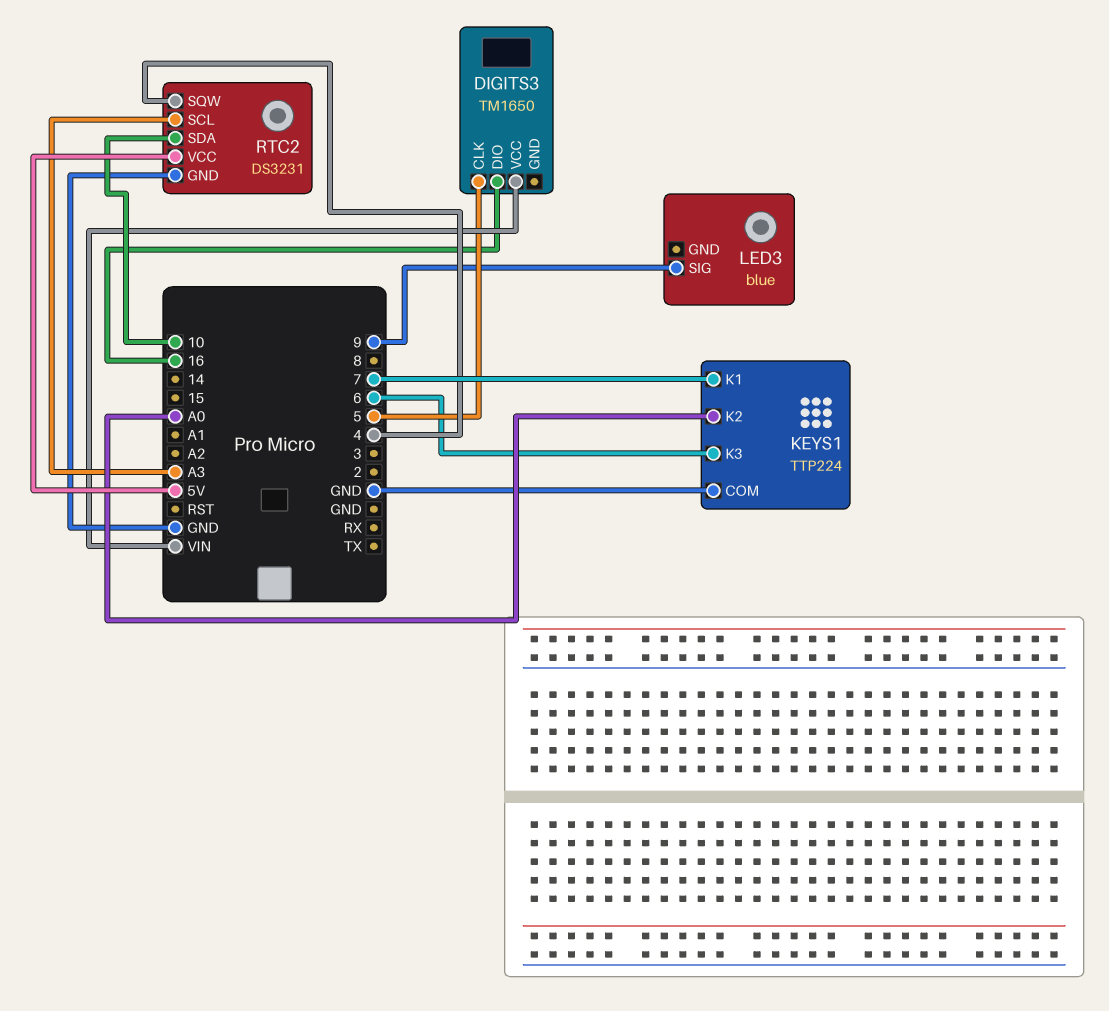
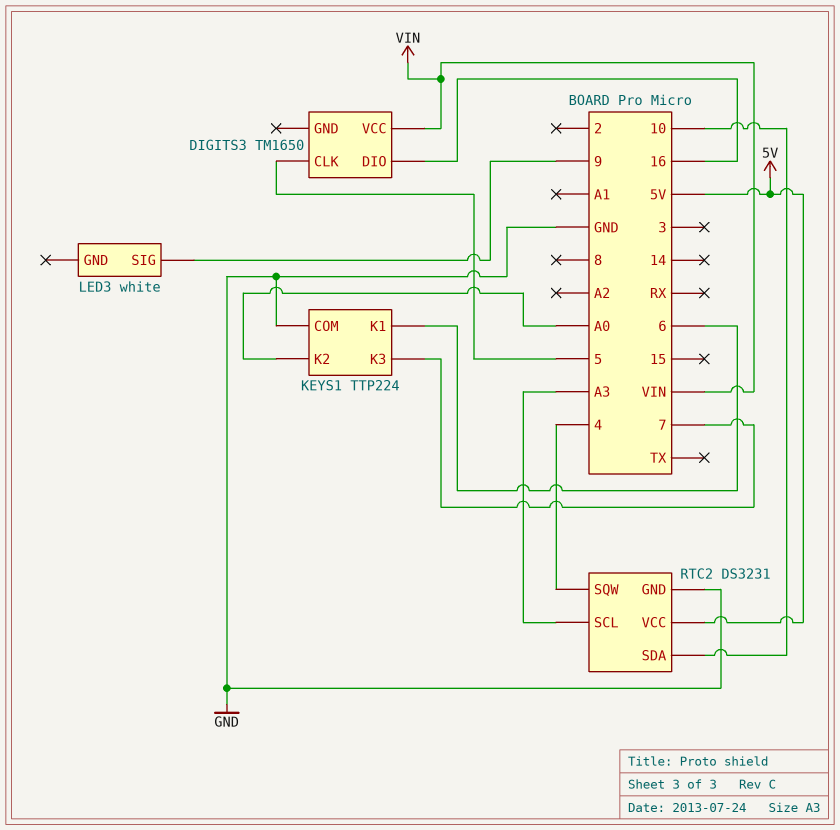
KEYS1 pin K1: 7 -> 6
KEYS1 pin K3: 6 -> 7
LED3: blue -> white

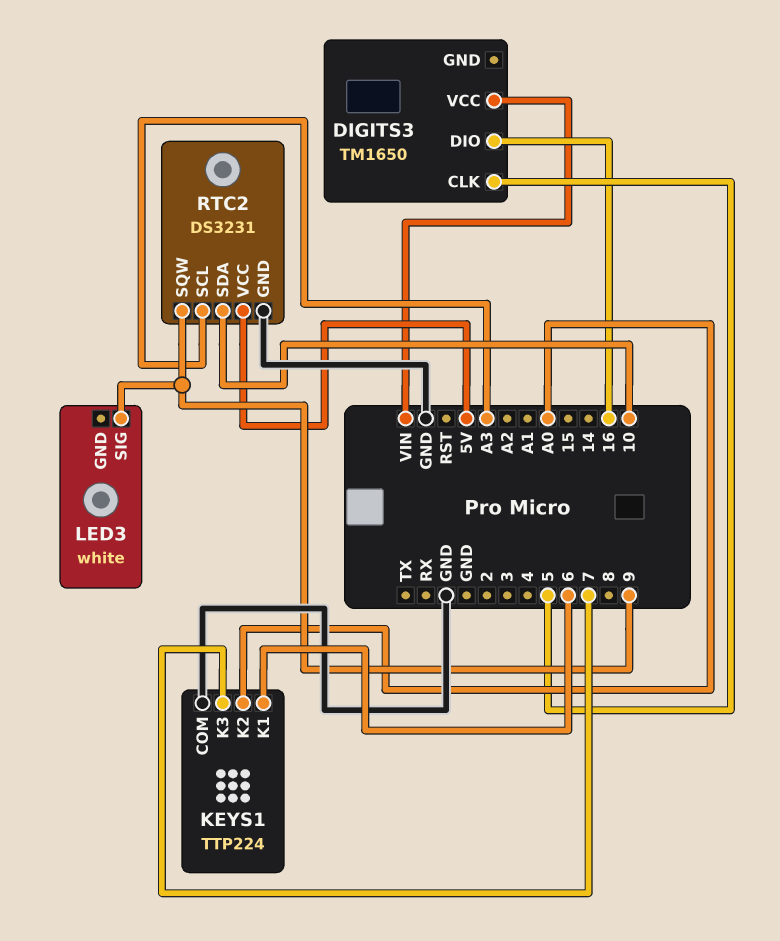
RTC2 pin SQW: 4 -> 9

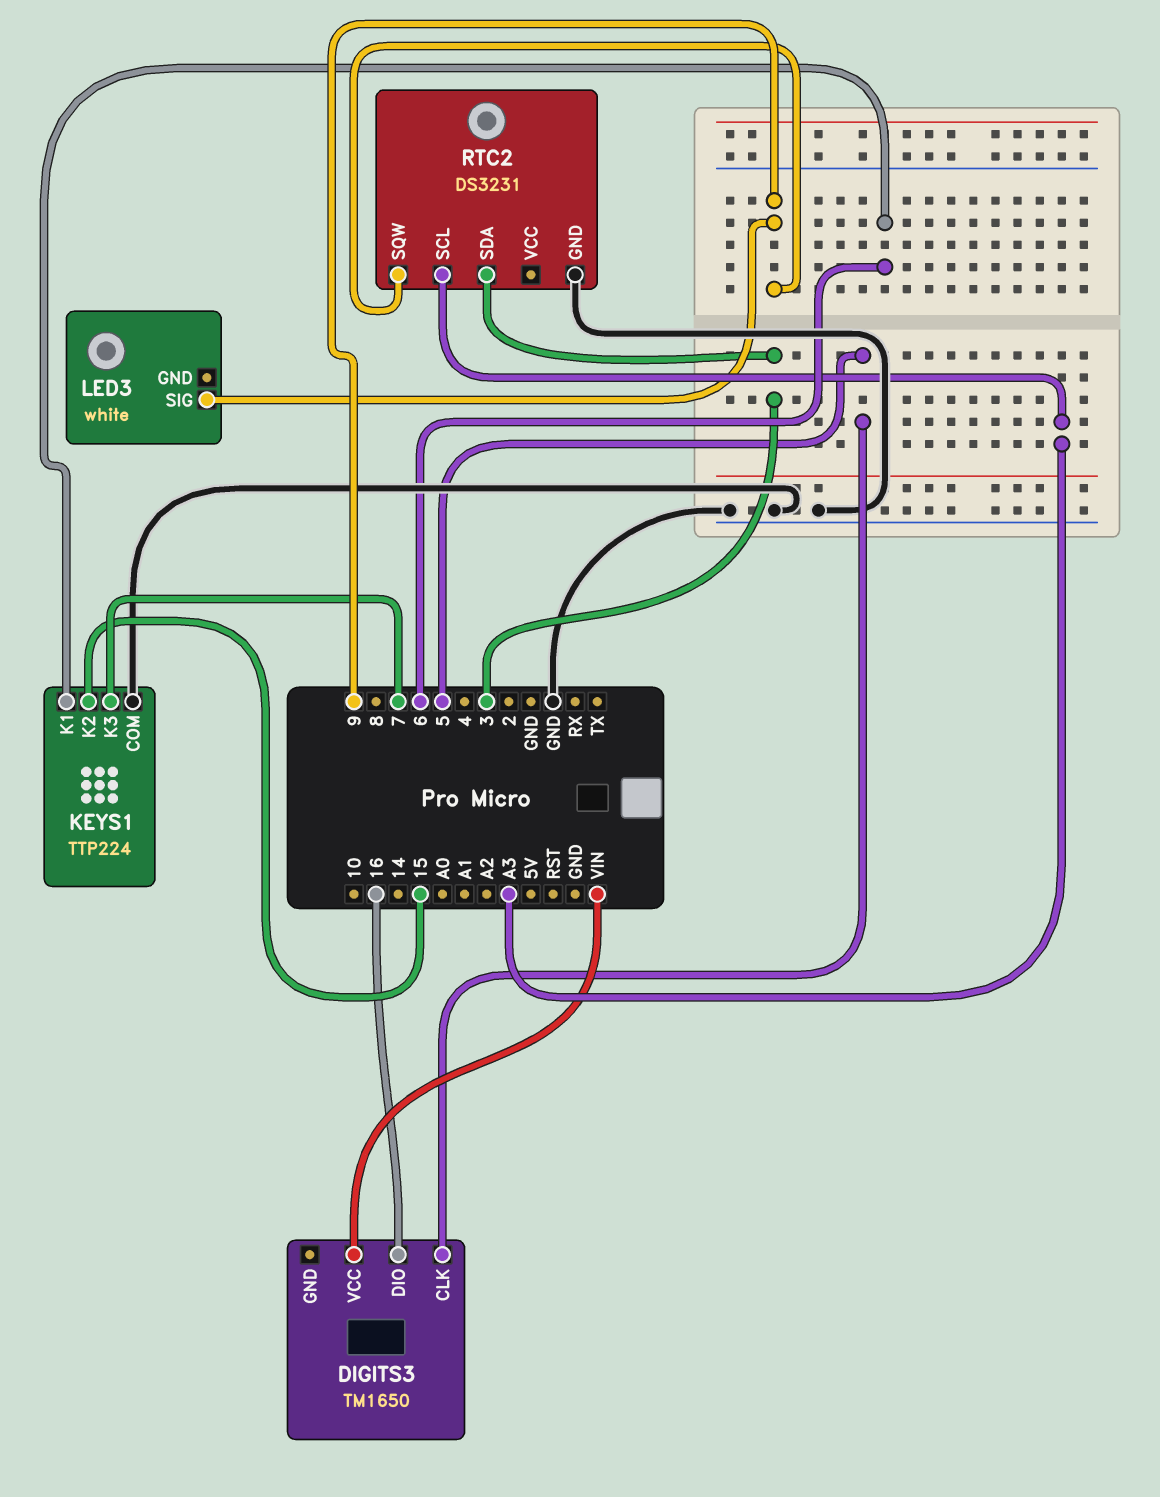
KEYS1 pin K2: A0 -> 15
RTC2 pin SDA: 10 -> 3
RTC2 pin VCC: 5V -> none

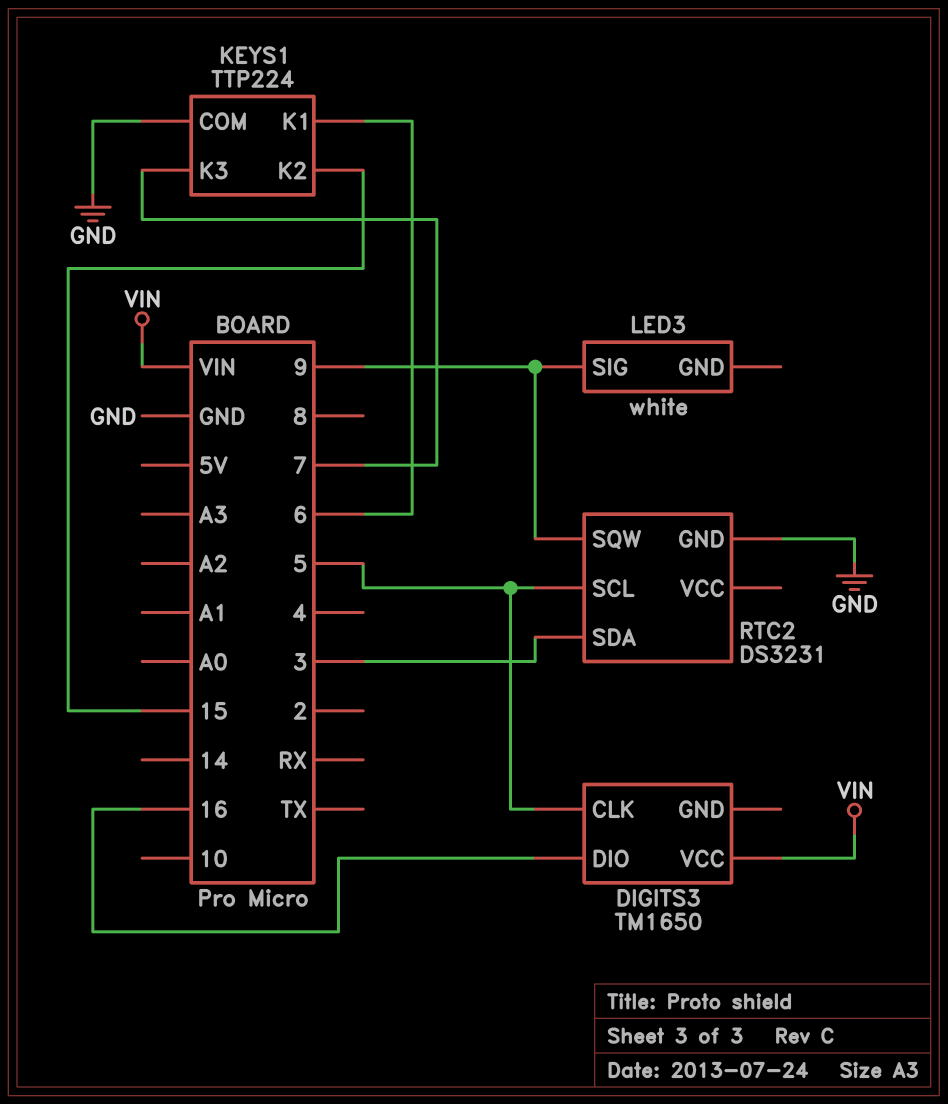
RTC2 pin SCL: A3 -> 5

